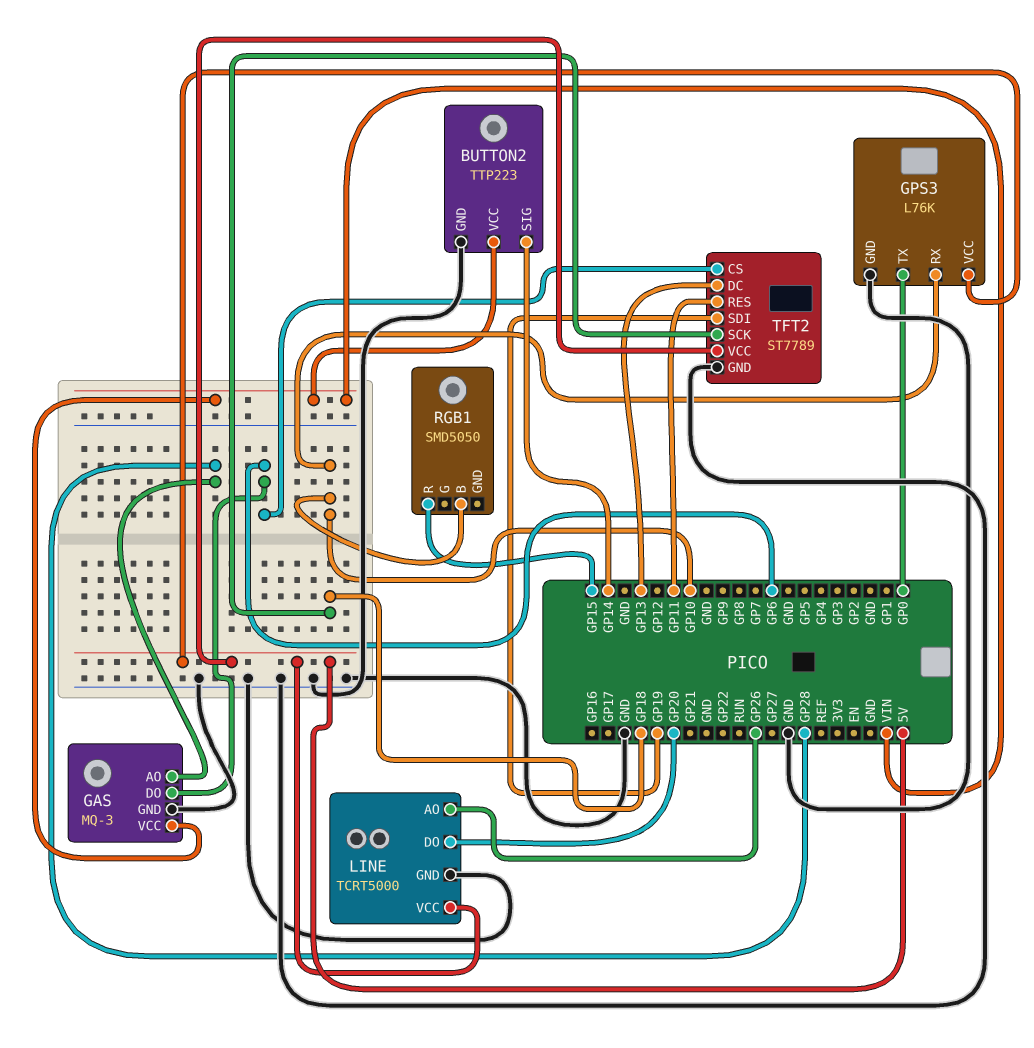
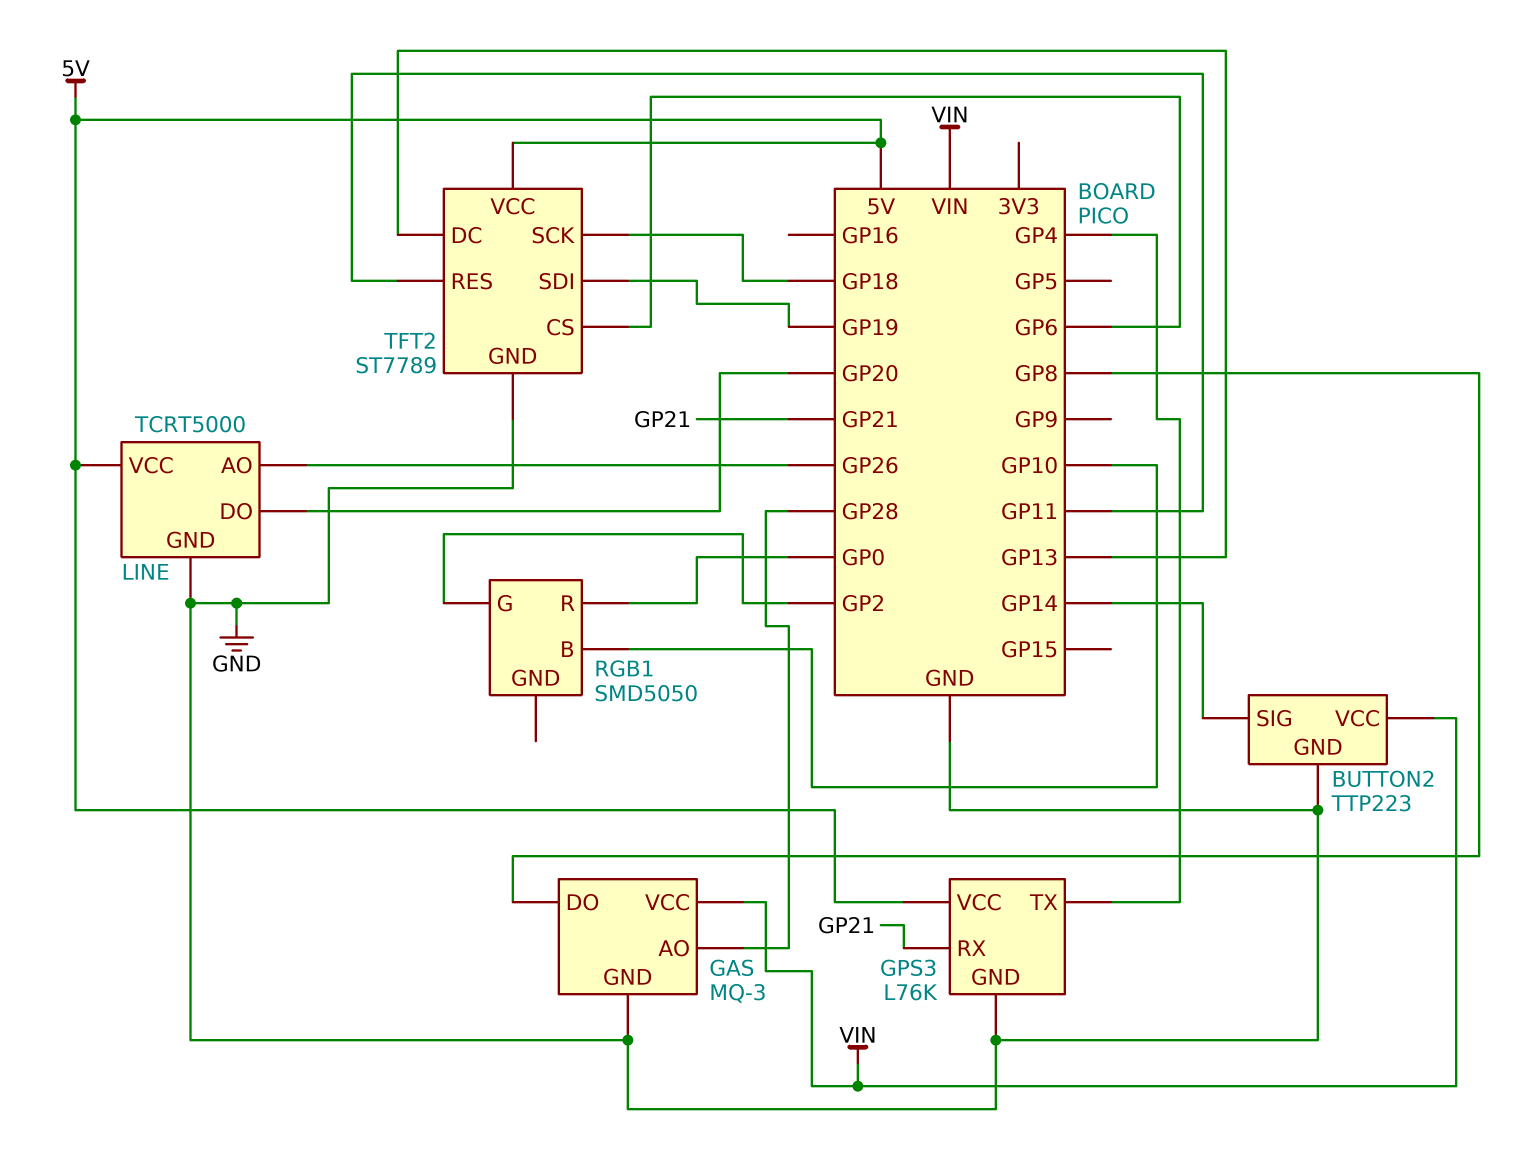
GAS pin DO: GP6 -> GP8
GPS3 pin RX: GP10 -> GP21
GPS3 pin TX: GP0 -> GP4
RGB1 pin G: none -> GP2
RGB1 pin R: GP15 -> GP0

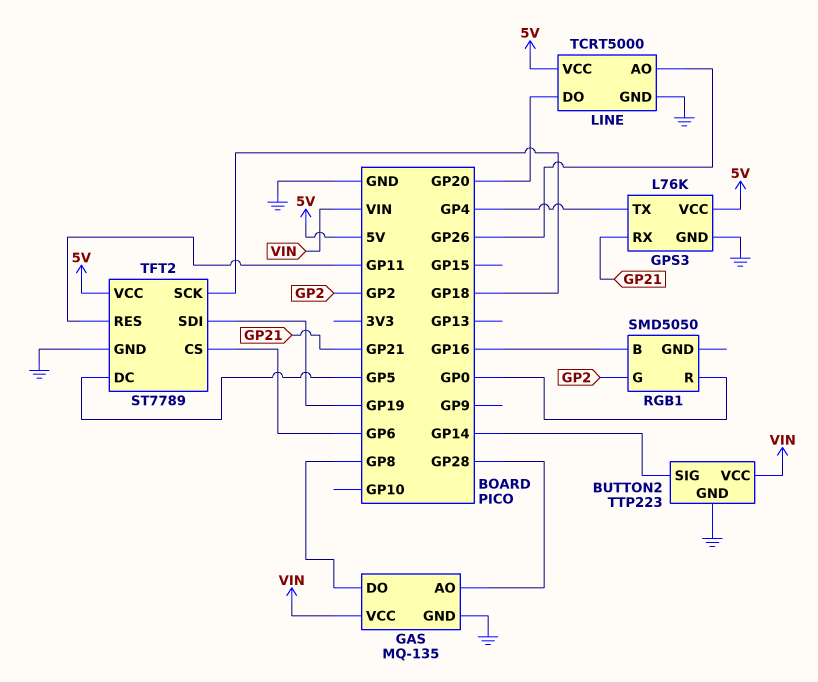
GAS: MQ-3 -> MQ-135
RGB1 pin B: GP10 -> GP16
TFT2 pin DC: GP13 -> GP5

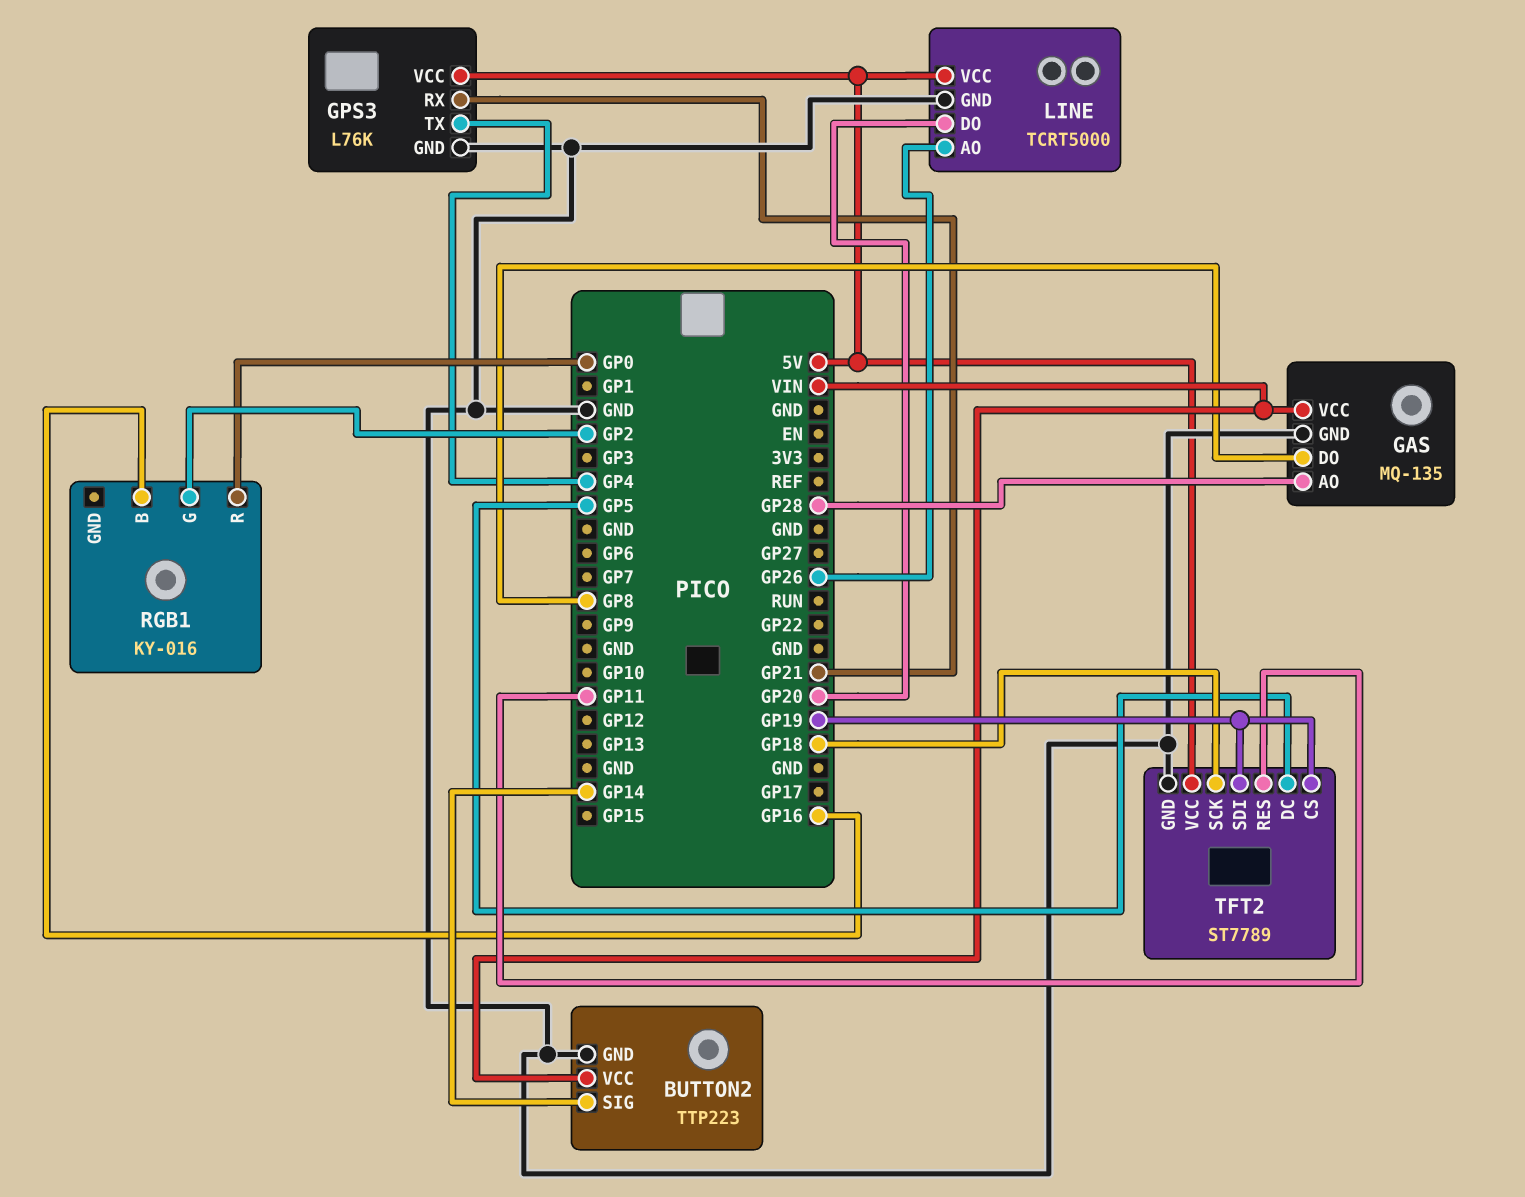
RGB1: SMD5050 -> KY-016
TFT2 pin CS: GP6 -> GP19

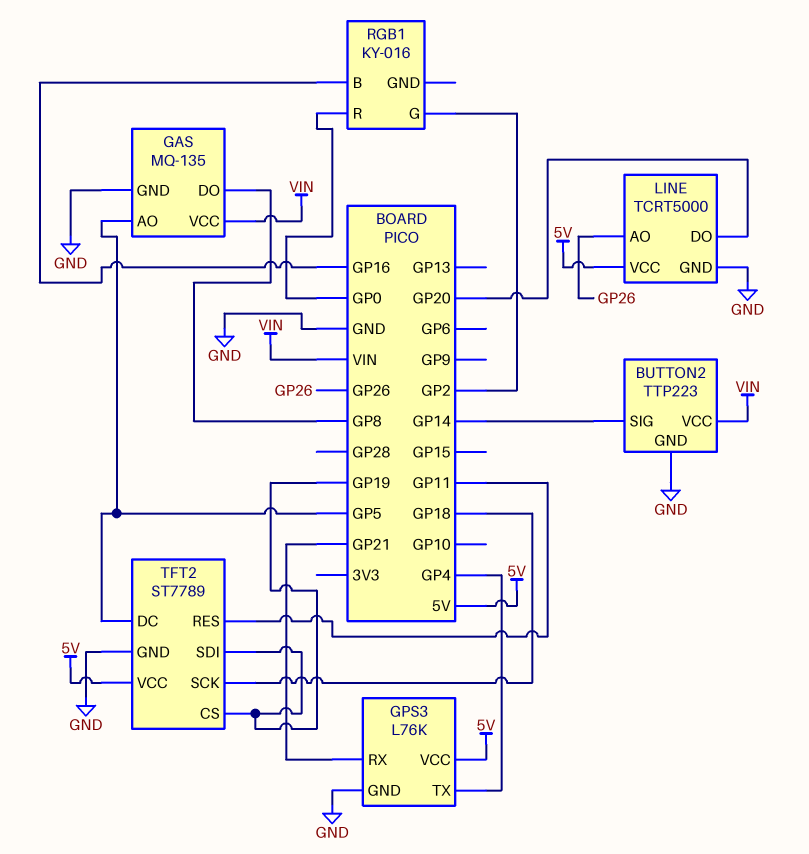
GAS pin AO: GP28 -> GP5

